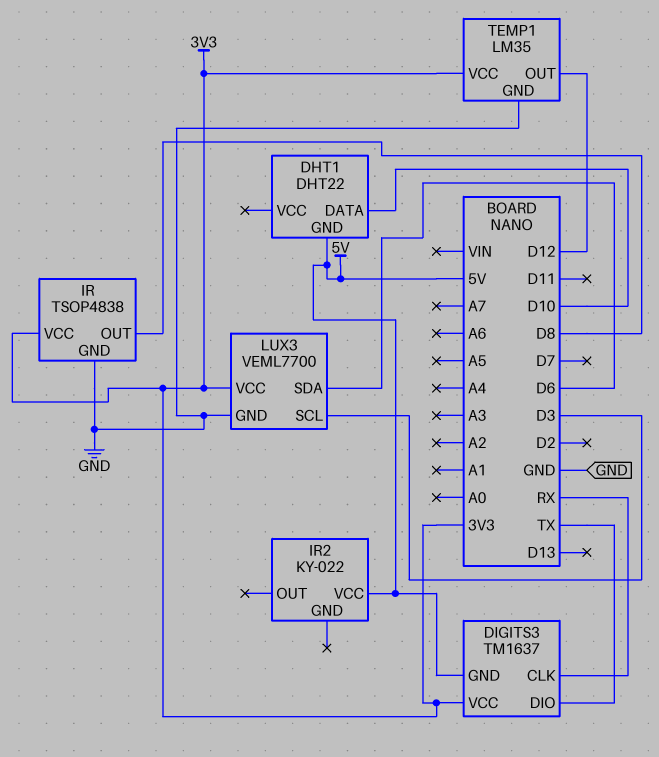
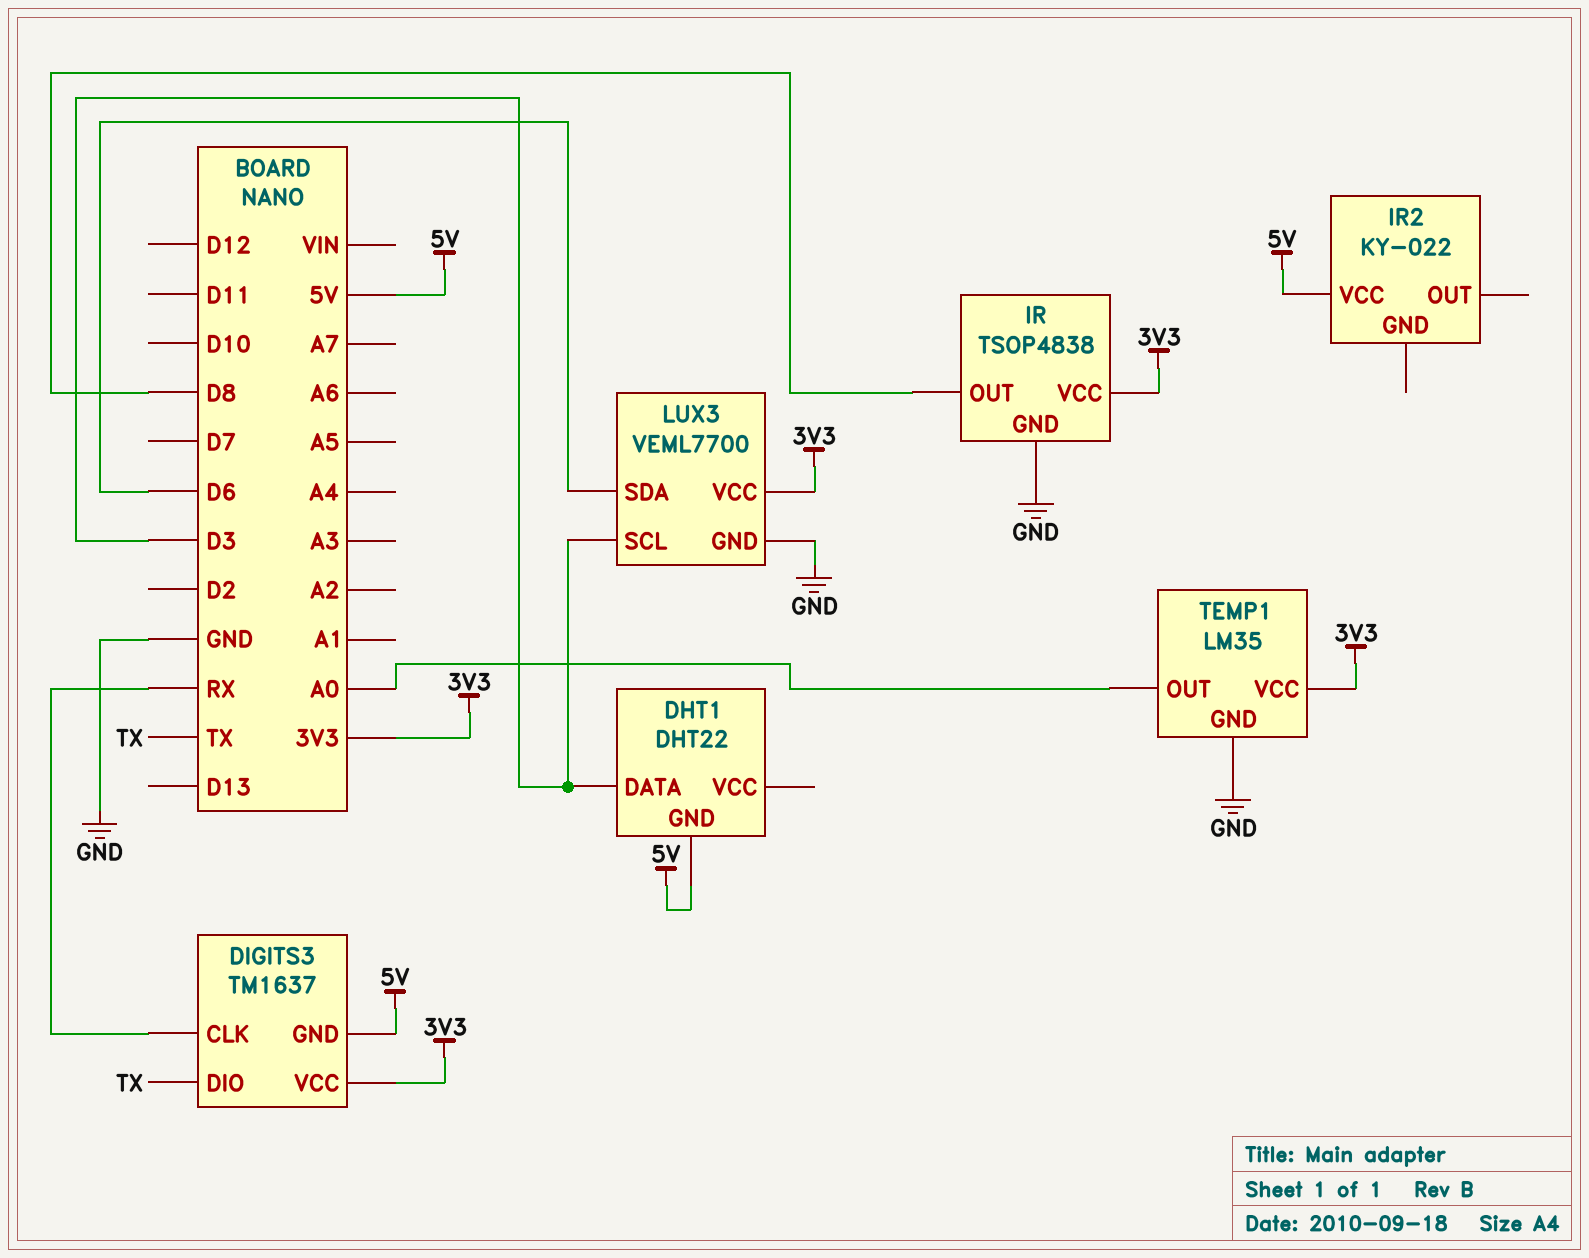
DHT1 pin DATA: D10 -> D3
TEMP1 pin OUT: D12 -> A0

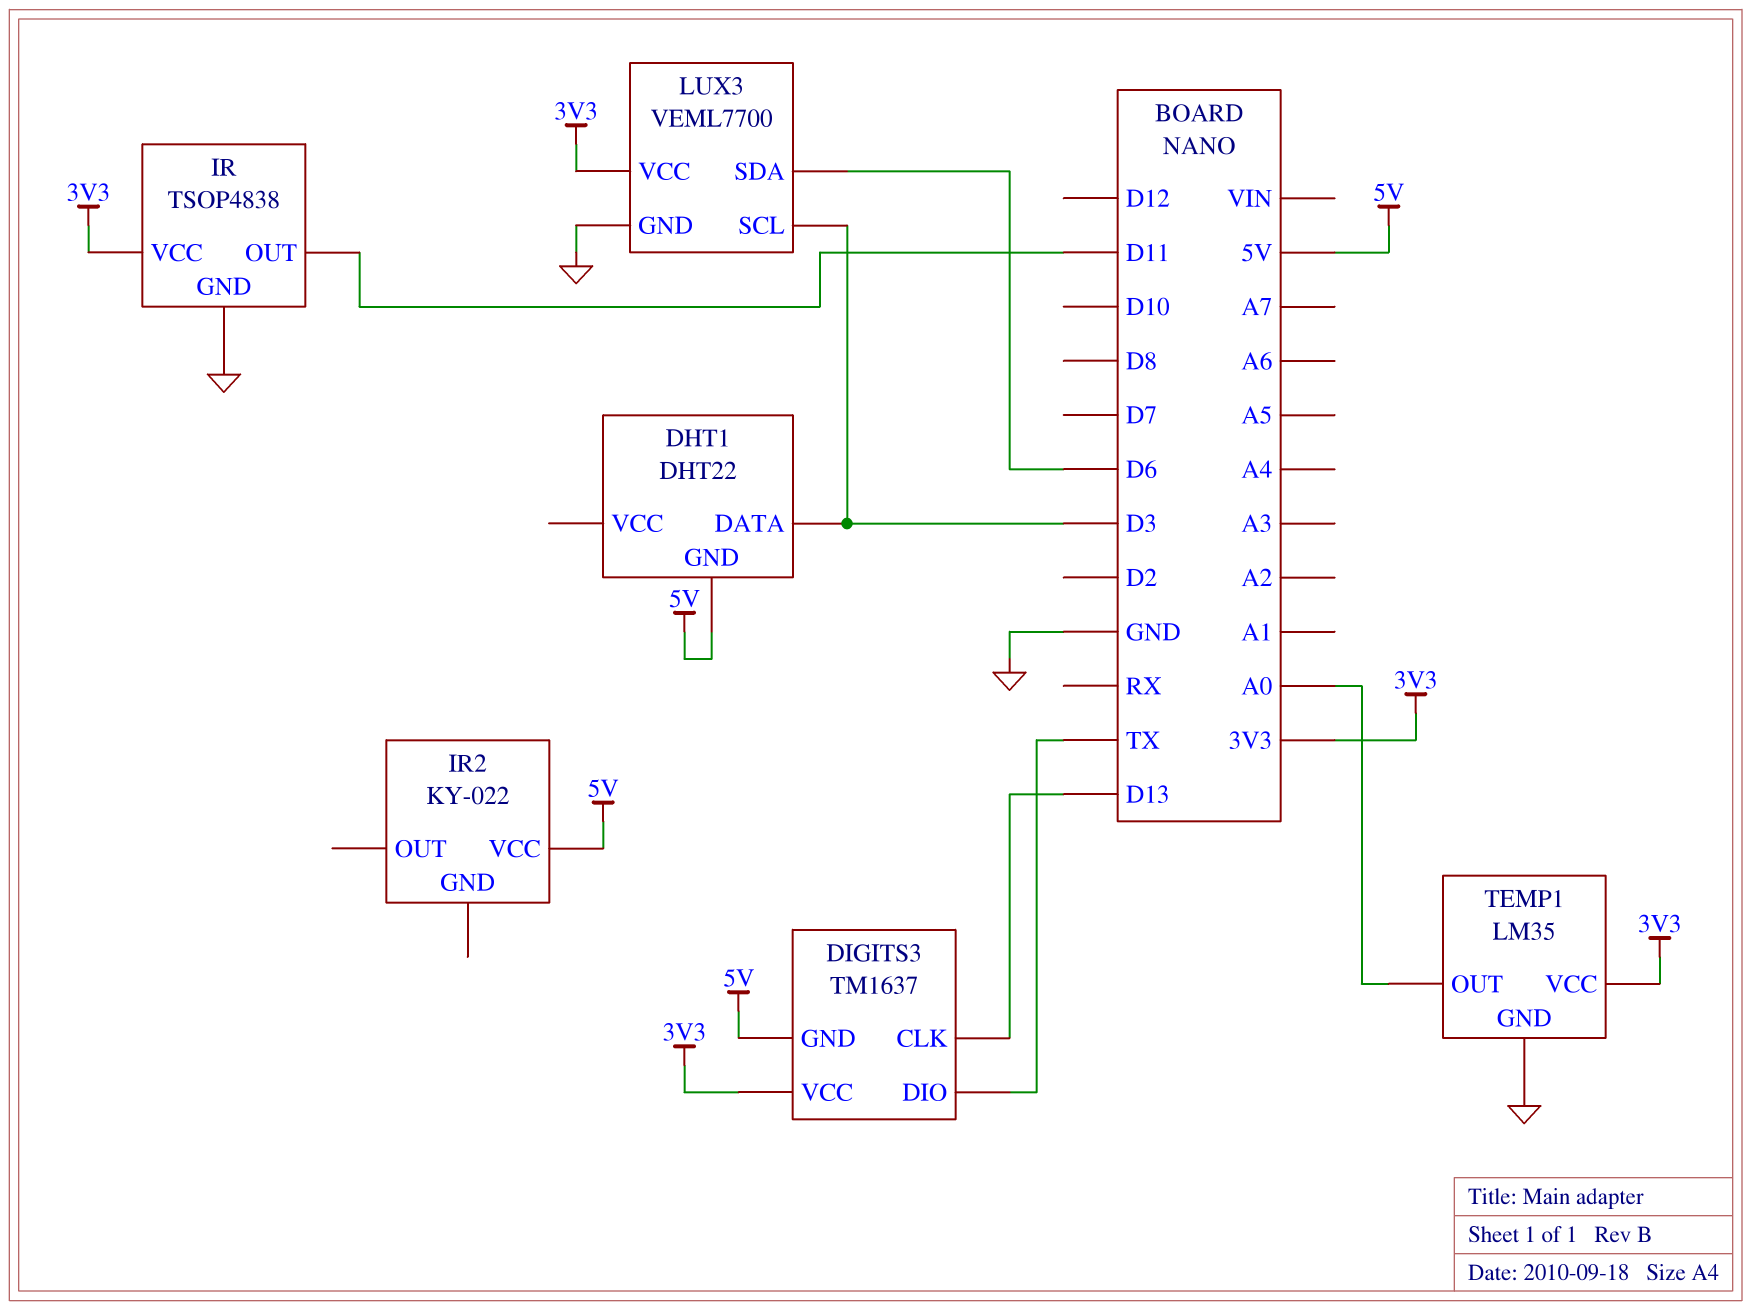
DIGITS3 pin CLK: RX -> D13
IR pin OUT: D8 -> D11

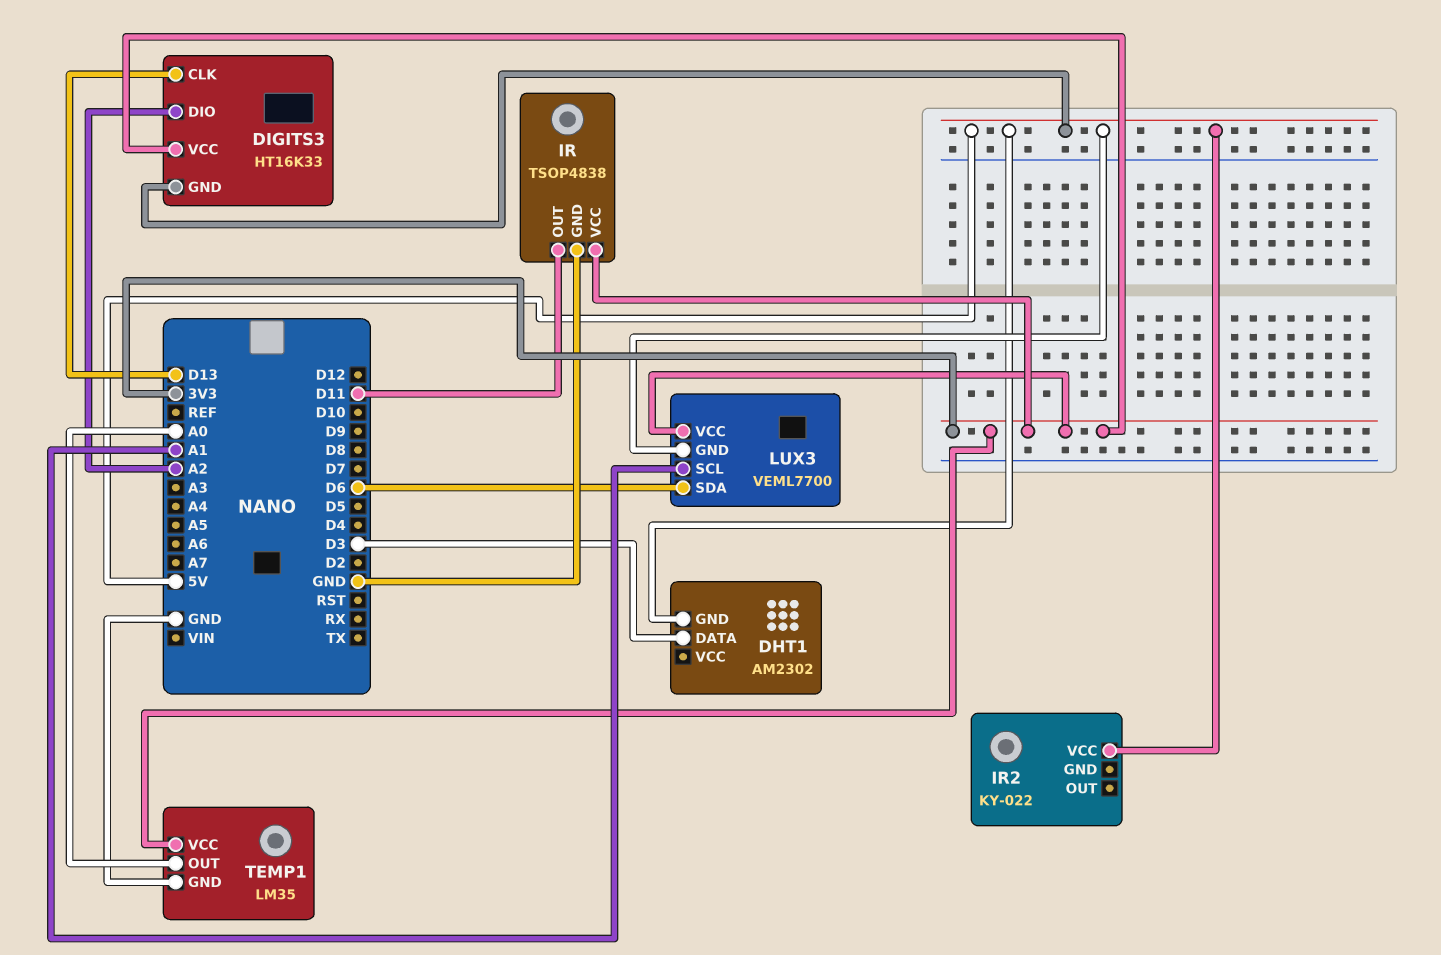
DHT1: DHT22 -> AM2302
DIGITS3: TM1637 -> HT16K33
DIGITS3 pin DIO: TX -> A2
LUX3 pin GND: GND -> 5V
LUX3 pin SCL: D3 -> A1

